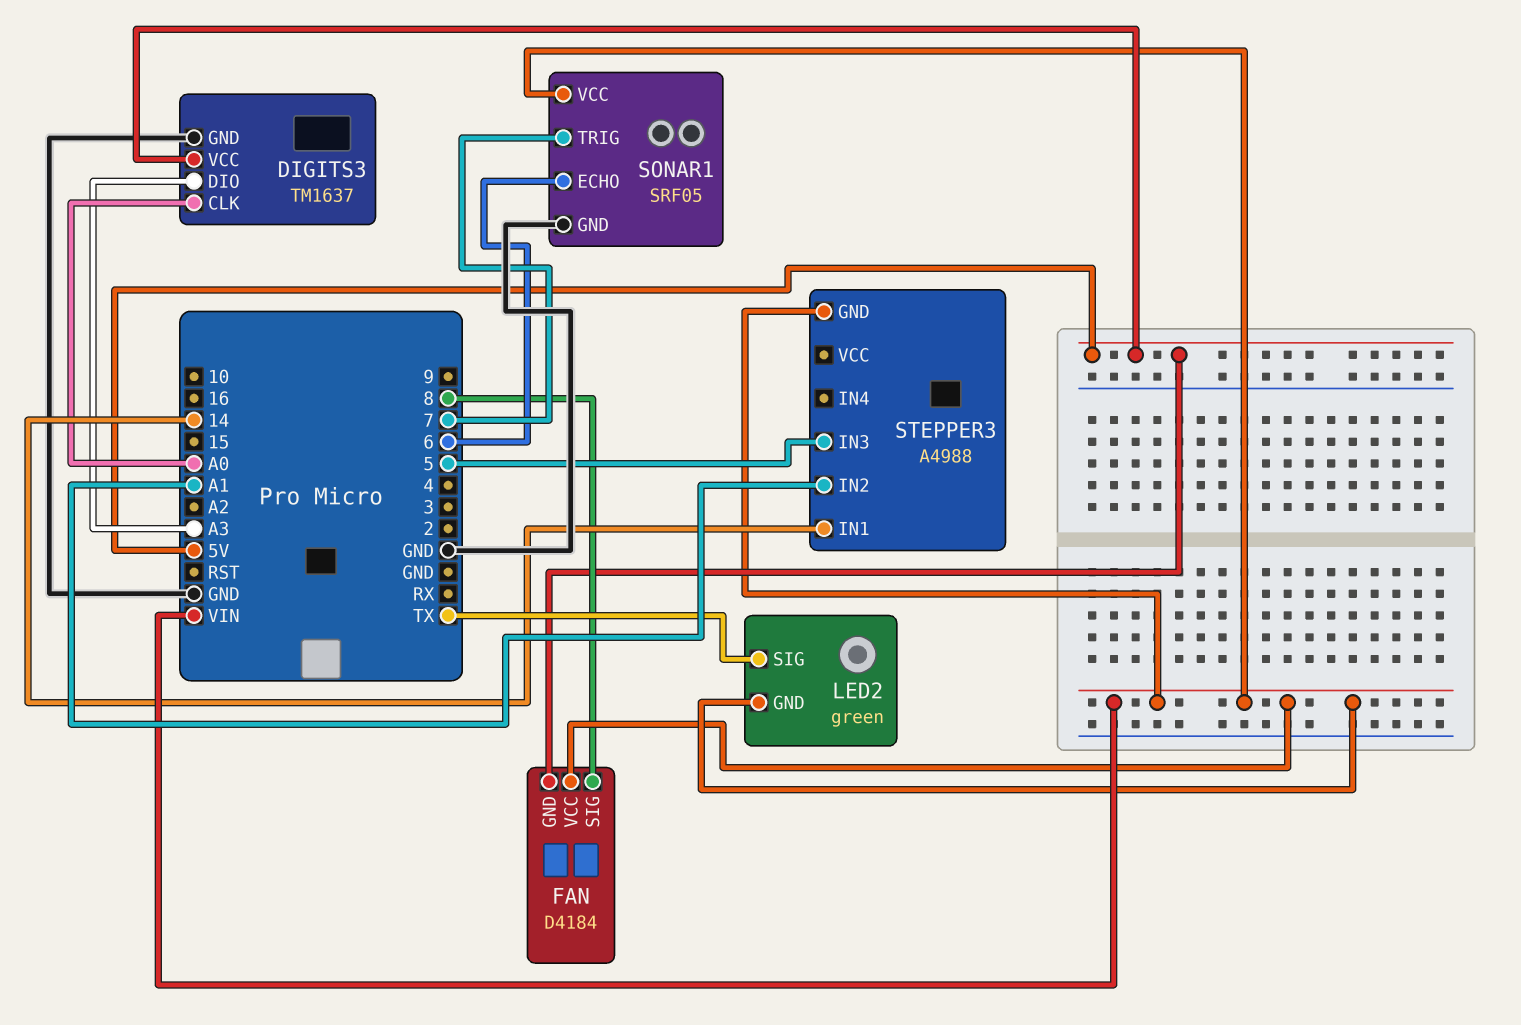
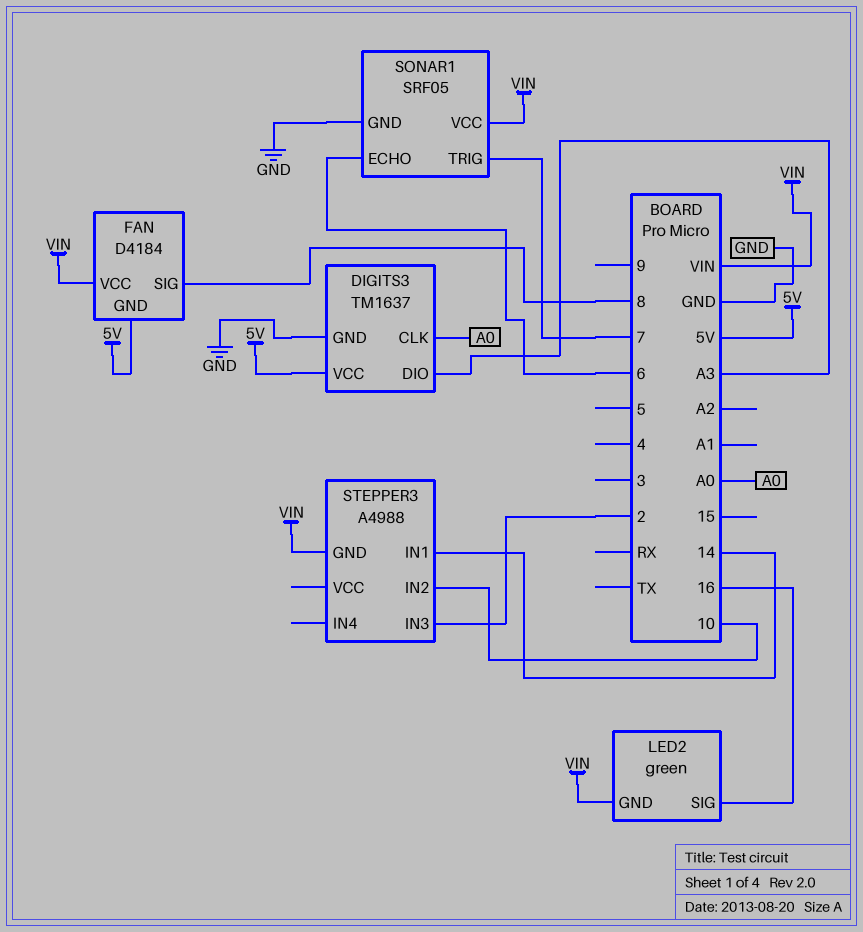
LED2 pin SIG: TX -> 16
STEPPER3 pin IN2: A1 -> 10
STEPPER3 pin IN3: 5 -> 2

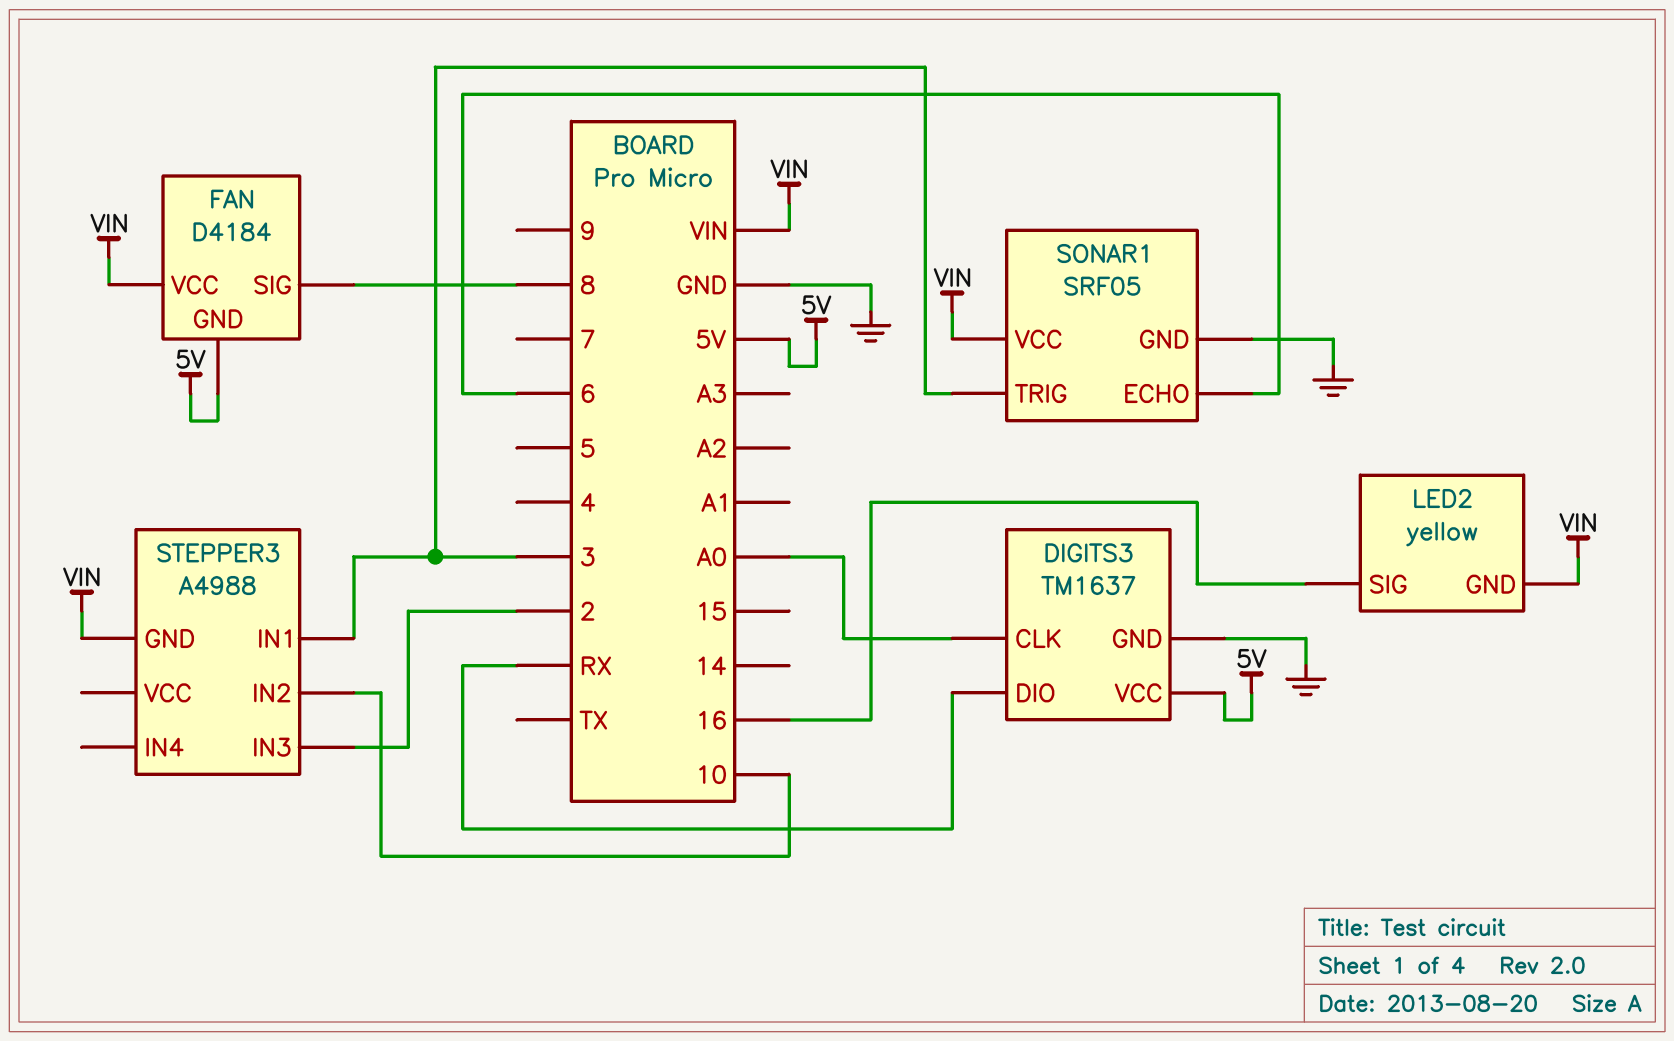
DIGITS3 pin DIO: A3 -> RX
LED2: green -> yellow
SONAR1 pin TRIG: 7 -> 3
STEPPER3 pin IN1: 14 -> 3

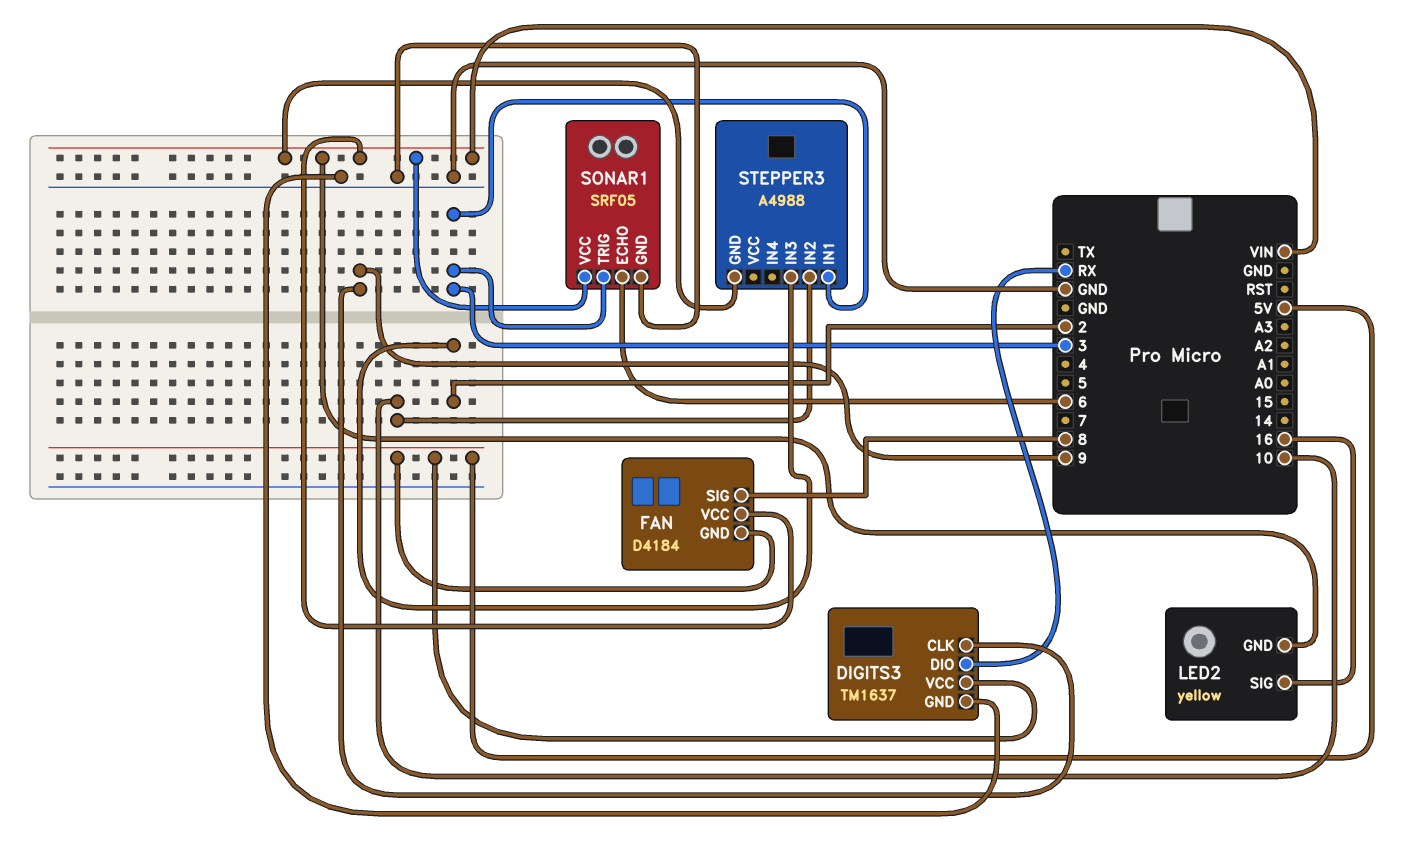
DIGITS3 pin CLK: A0 -> 9

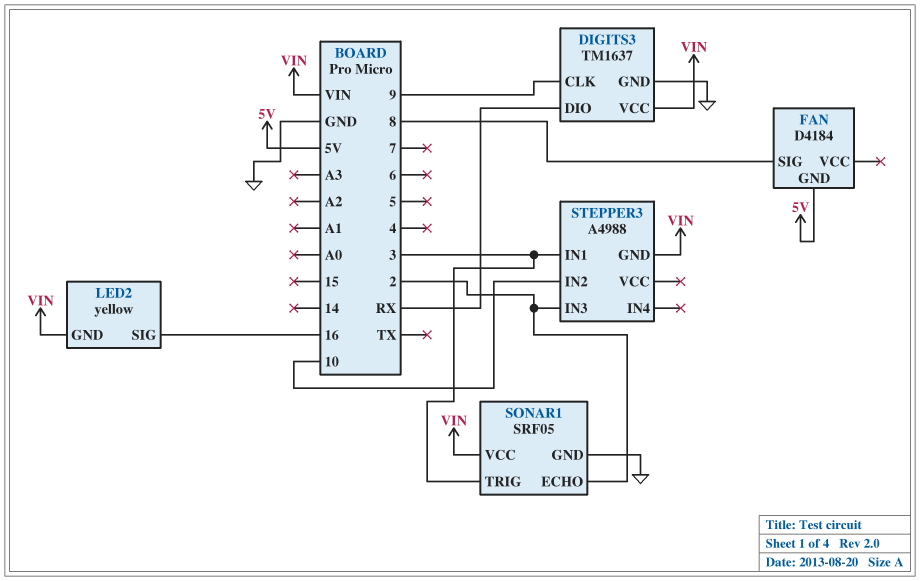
DIGITS3 pin VCC: 5V -> VIN
FAN pin VCC: VIN -> none
SONAR1 pin ECHO: 6 -> 2

